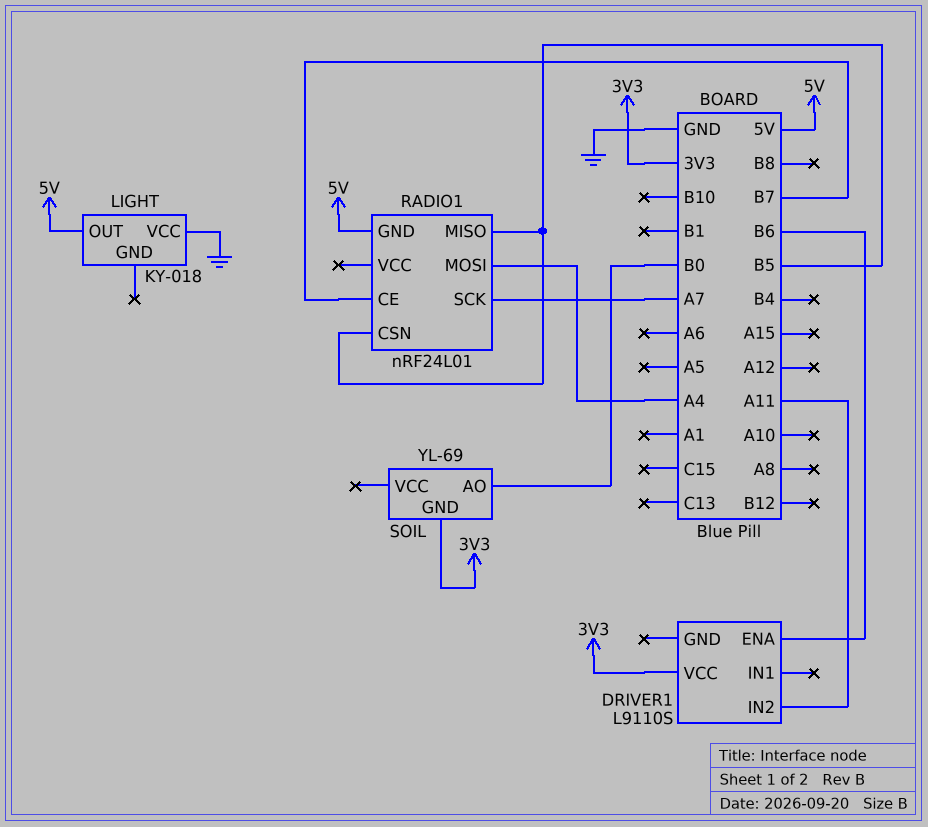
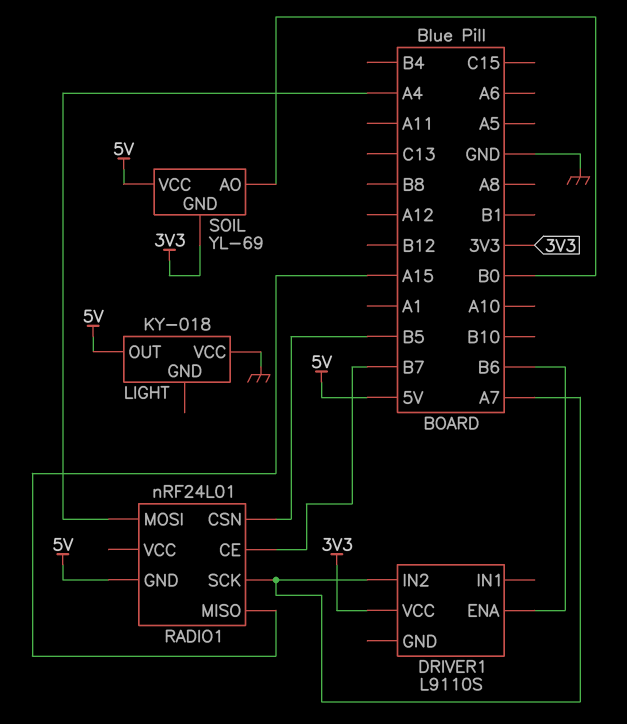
DRIVER1 pin IN2: A11 -> A7
RADIO1 pin MISO: B5 -> A15
SOIL pin VCC: none -> 5V

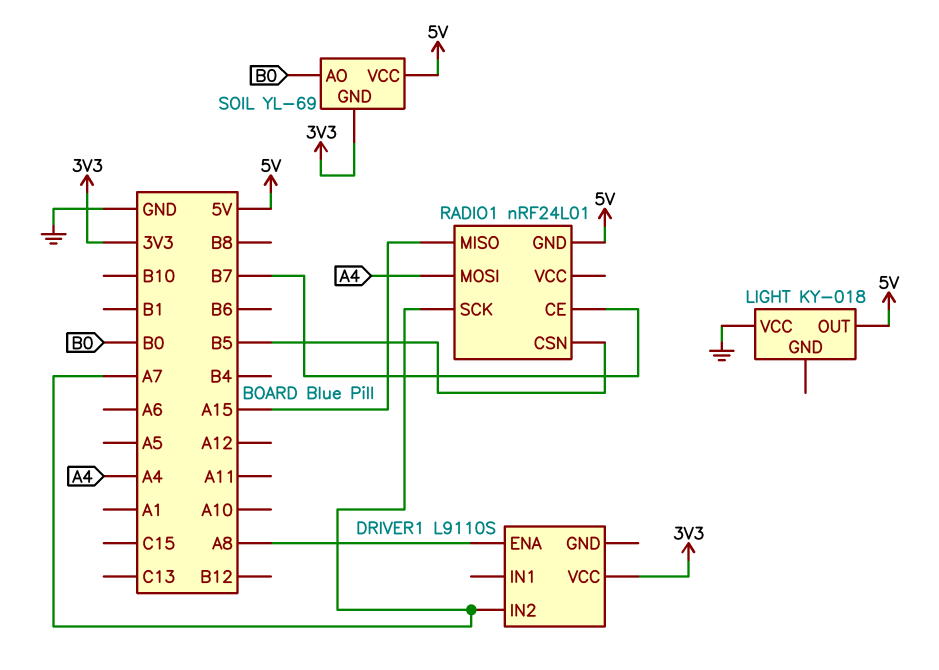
DRIVER1 pin ENA: B6 -> A8

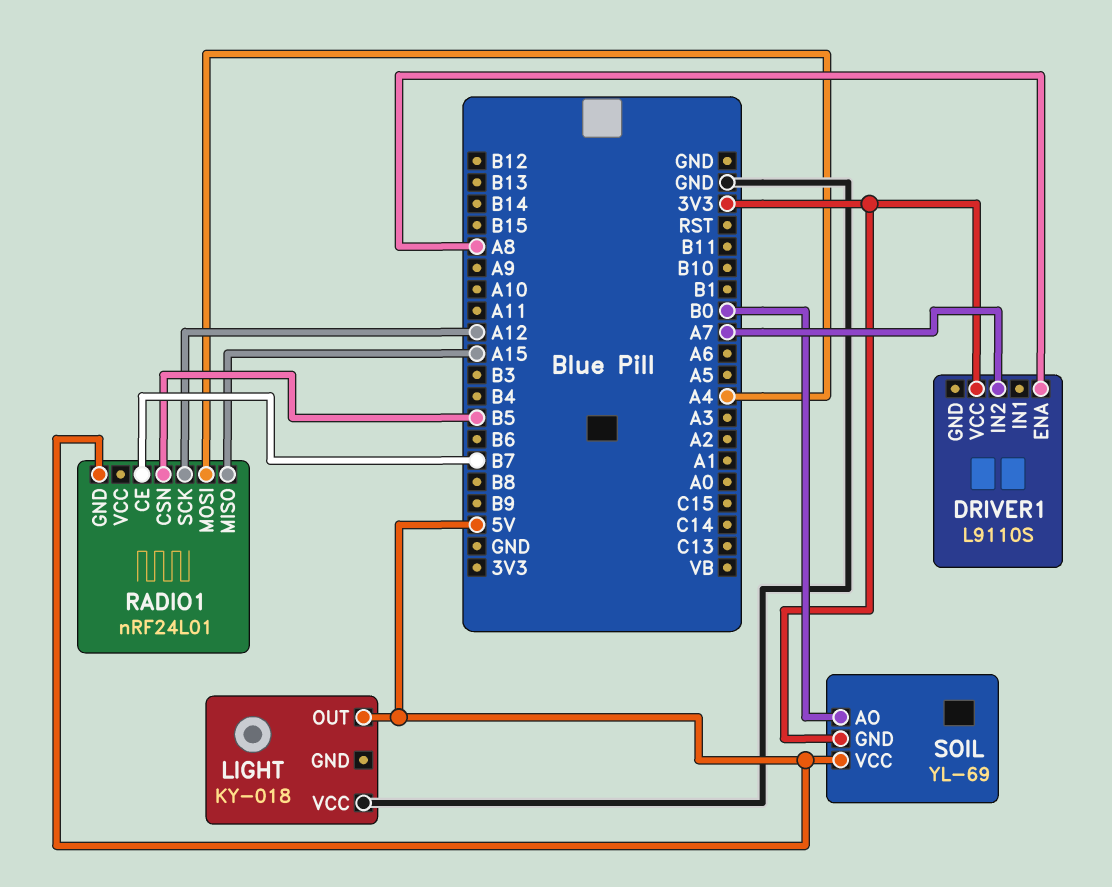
RADIO1 pin SCK: A7 -> A12

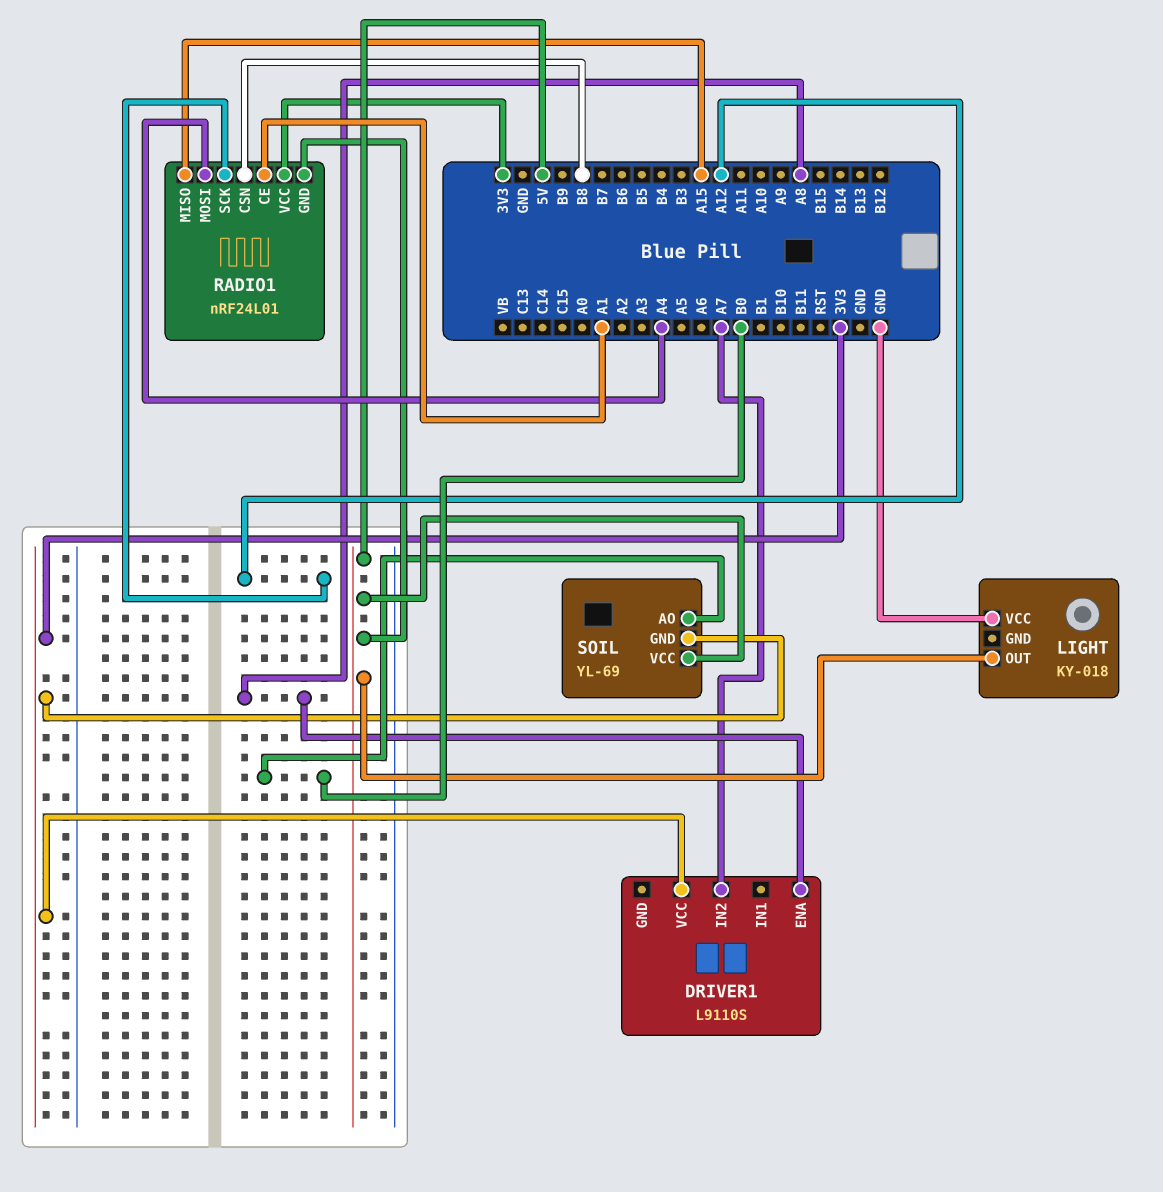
RADIO1 pin CE: B7 -> A1
RADIO1 pin CSN: B5 -> B8
RADIO1 pin VCC: none -> 3V3

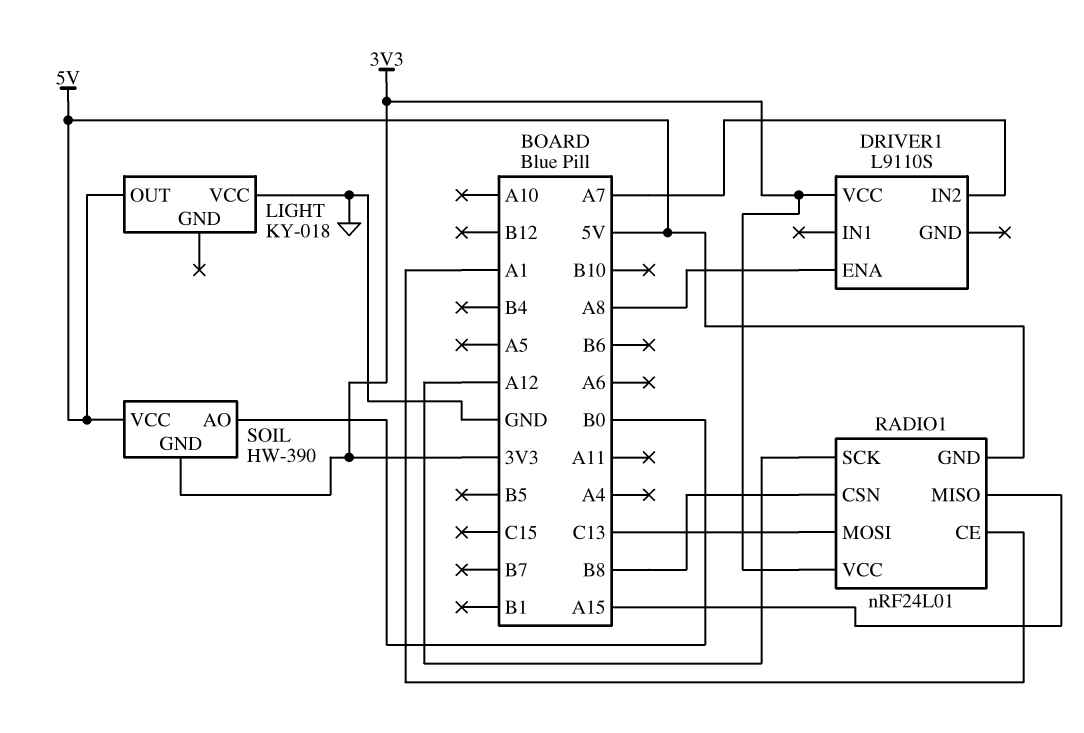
RADIO1 pin MOSI: A4 -> C13
SOIL: YL-69 -> HW-390

